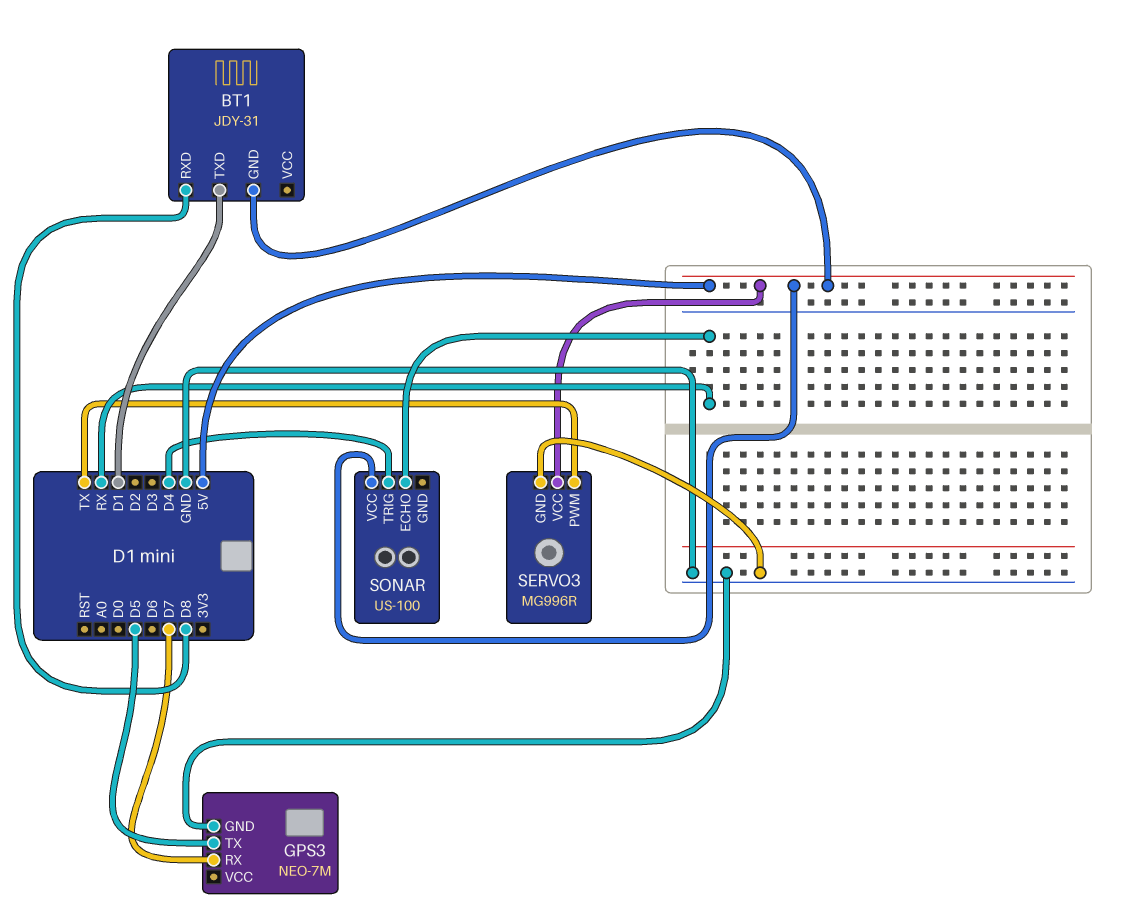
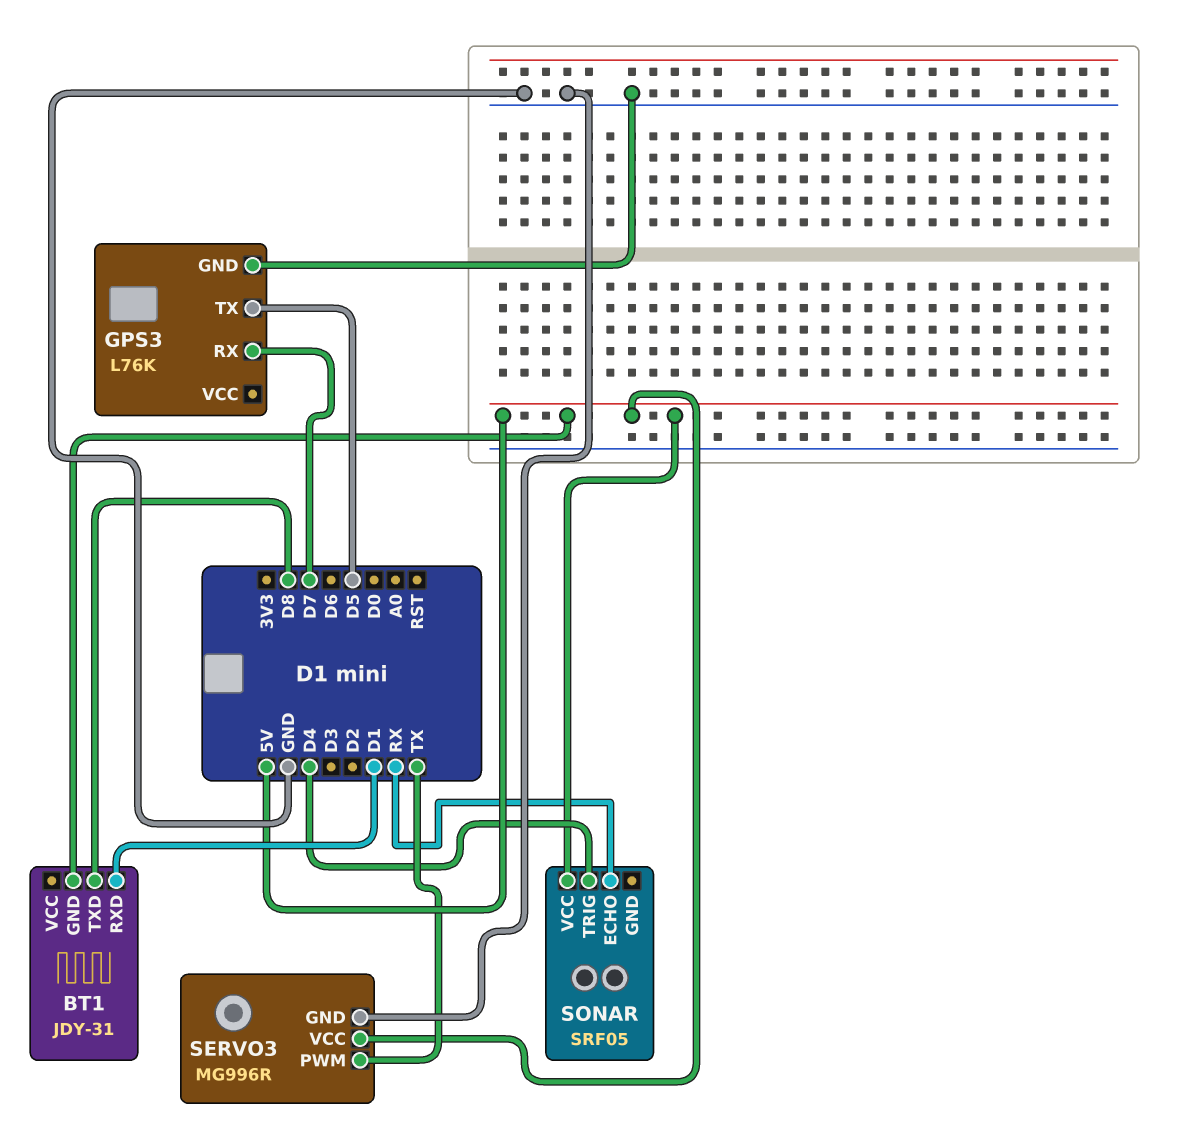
BT1 pin RXD: D8 -> D1
BT1 pin TXD: D1 -> D8
GPS3: NEO-7M -> L76K
SONAR: US-100 -> SRF05

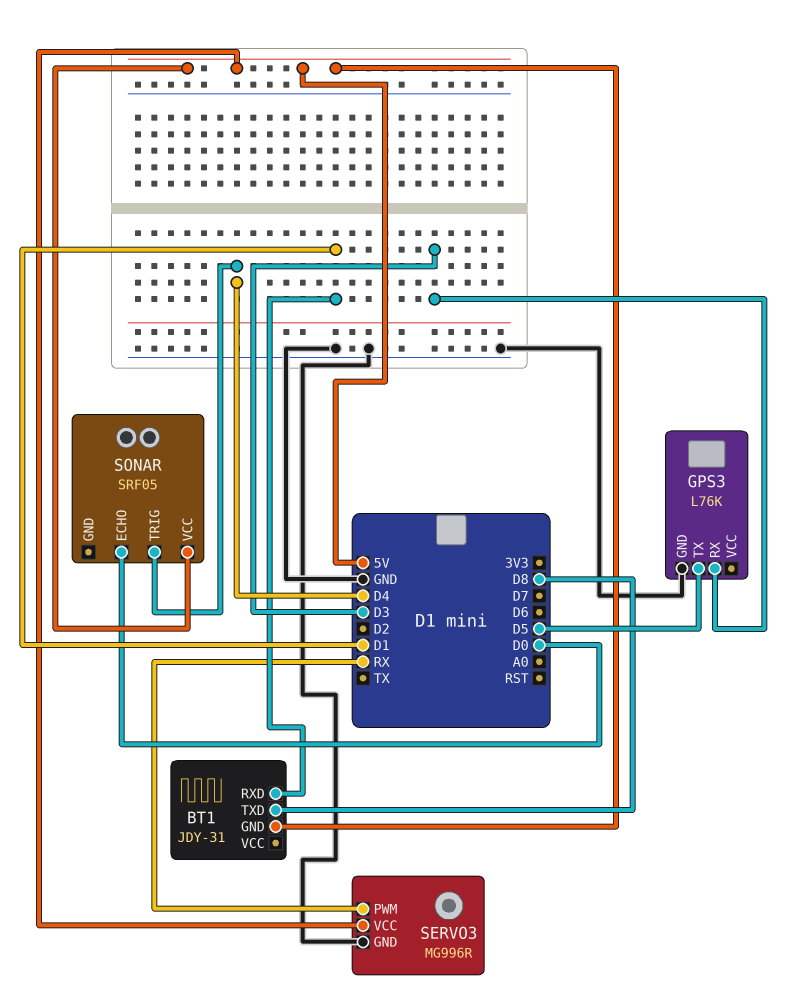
GPS3 pin RX: D7 -> D3
SERVO3 pin PWM: TX -> RX
SONAR pin ECHO: RX -> D0

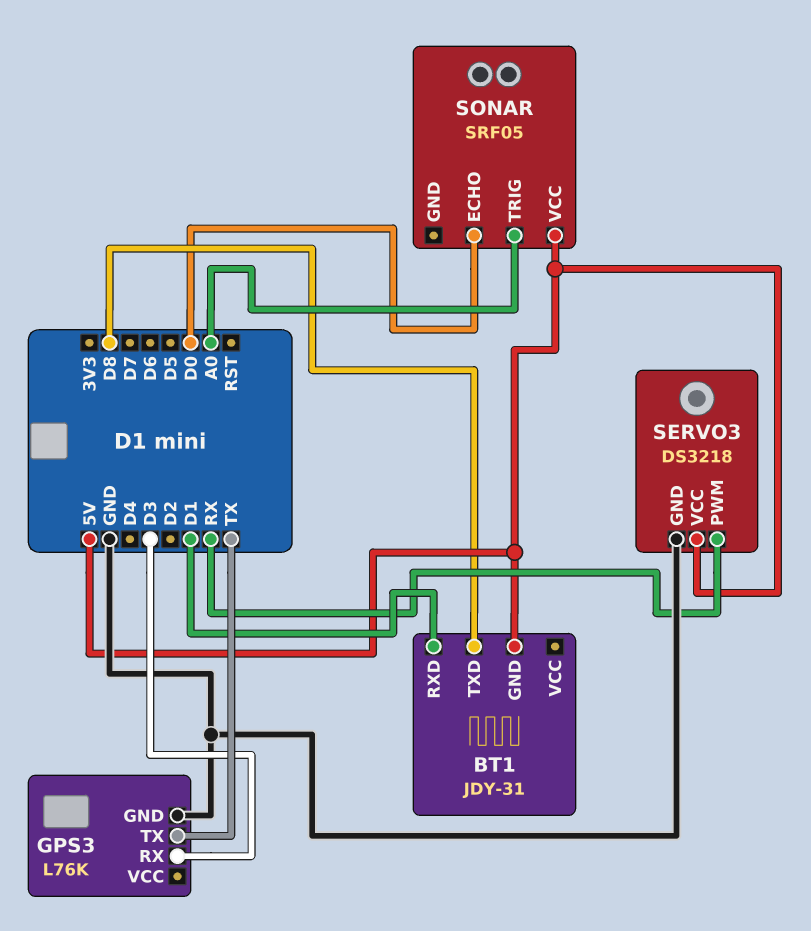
GPS3 pin TX: D5 -> TX
SERVO3: MG996R -> DS3218
SONAR pin TRIG: D4 -> A0

